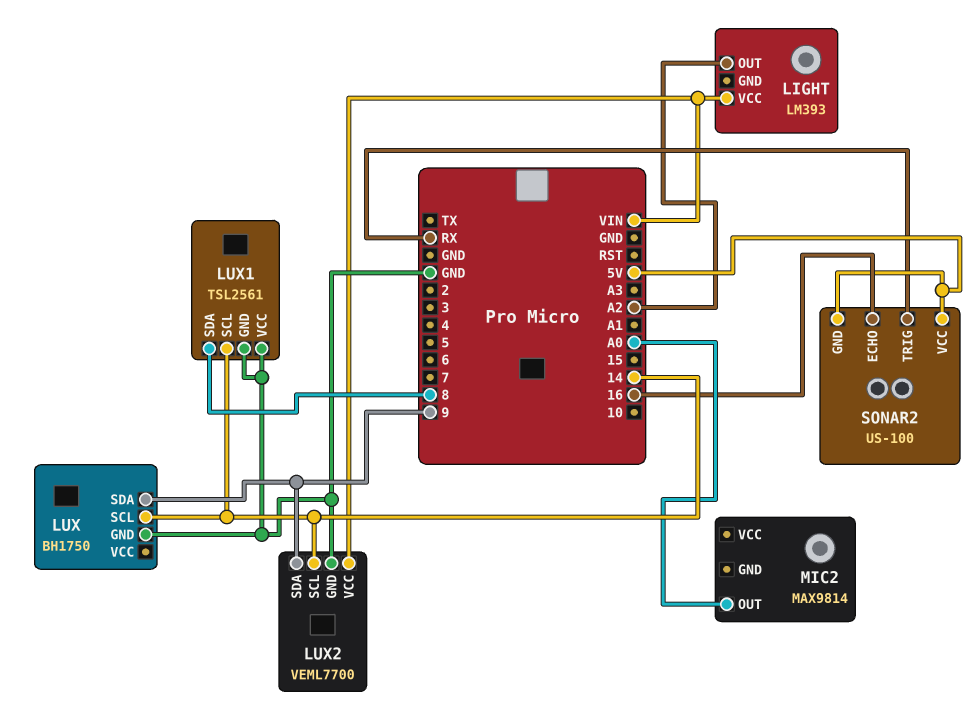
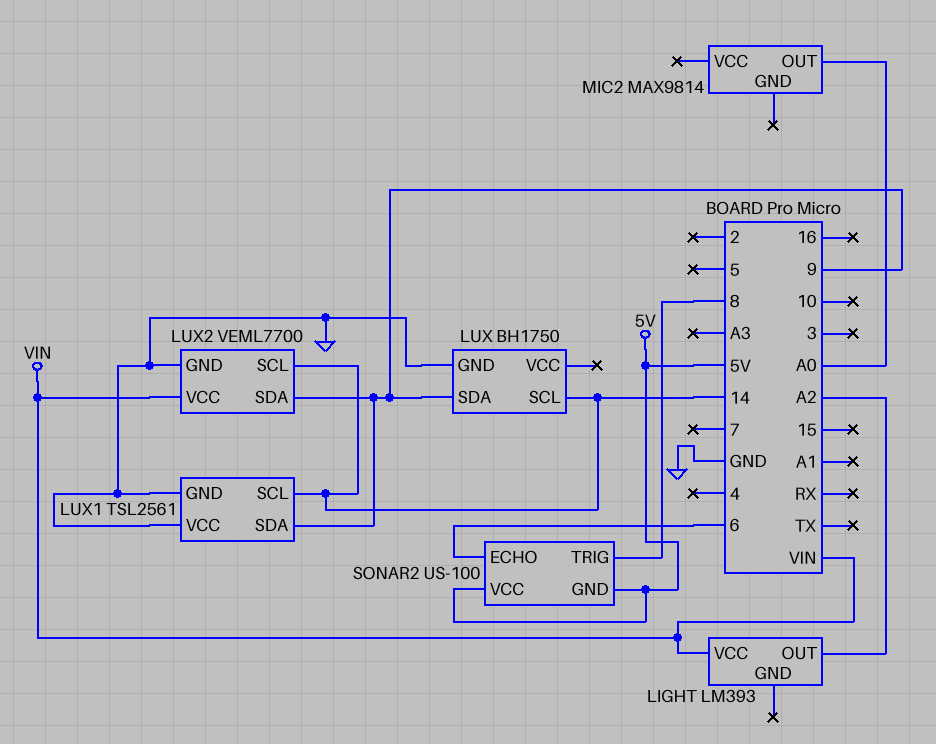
LUX1 pin SDA: 8 -> 9
SONAR2 pin ECHO: 16 -> 6
SONAR2 pin TRIG: RX -> 8

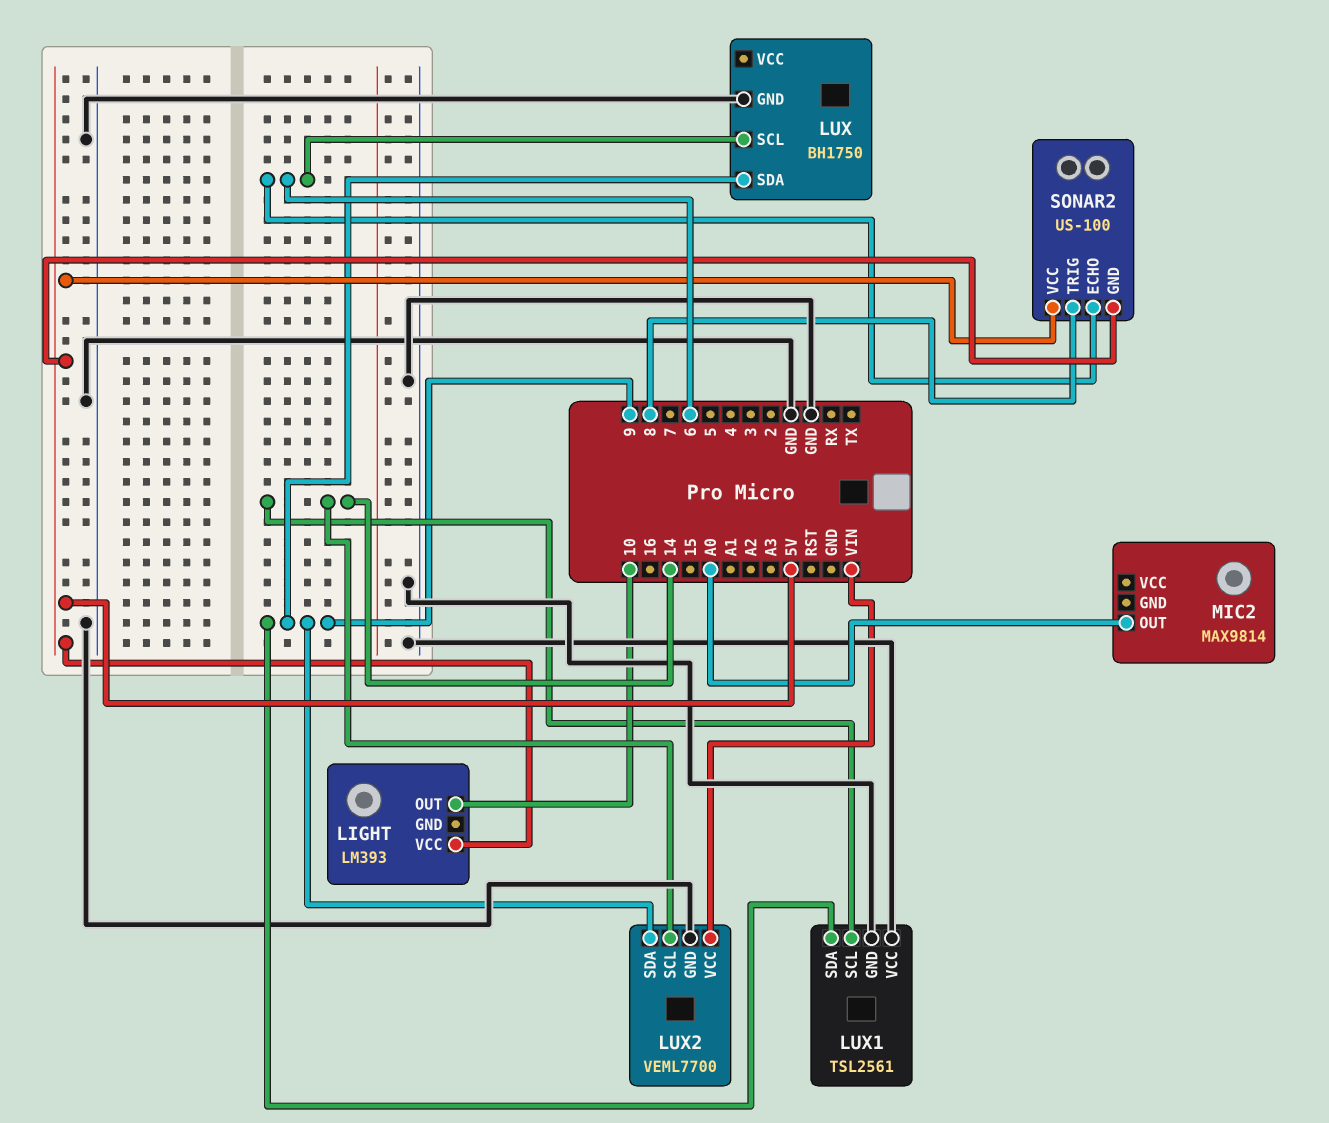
LIGHT pin OUT: A2 -> 10
LIGHT pin VCC: VIN -> 5V
LUX pin SCL: 14 -> 6

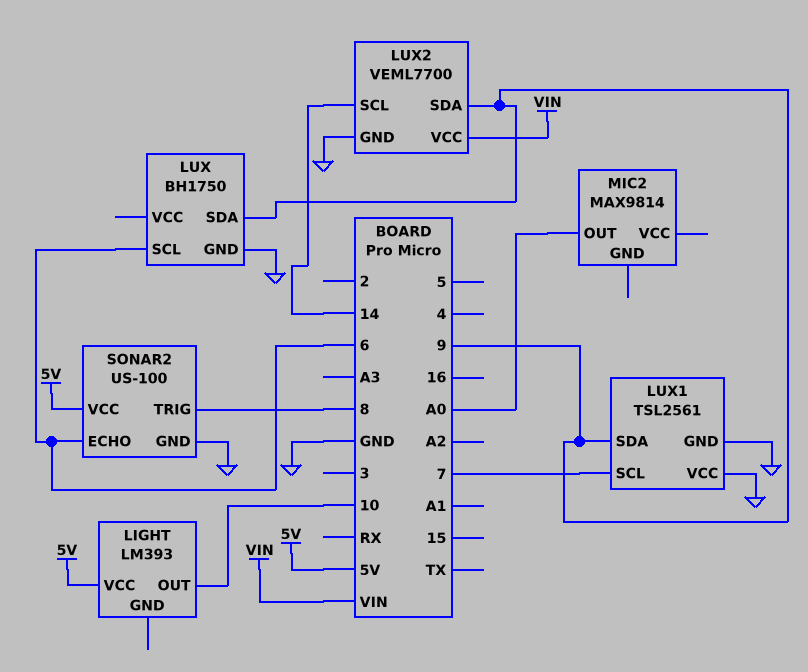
LUX1 pin SCL: 14 -> 7
SONAR2 pin GND: 5V -> GND

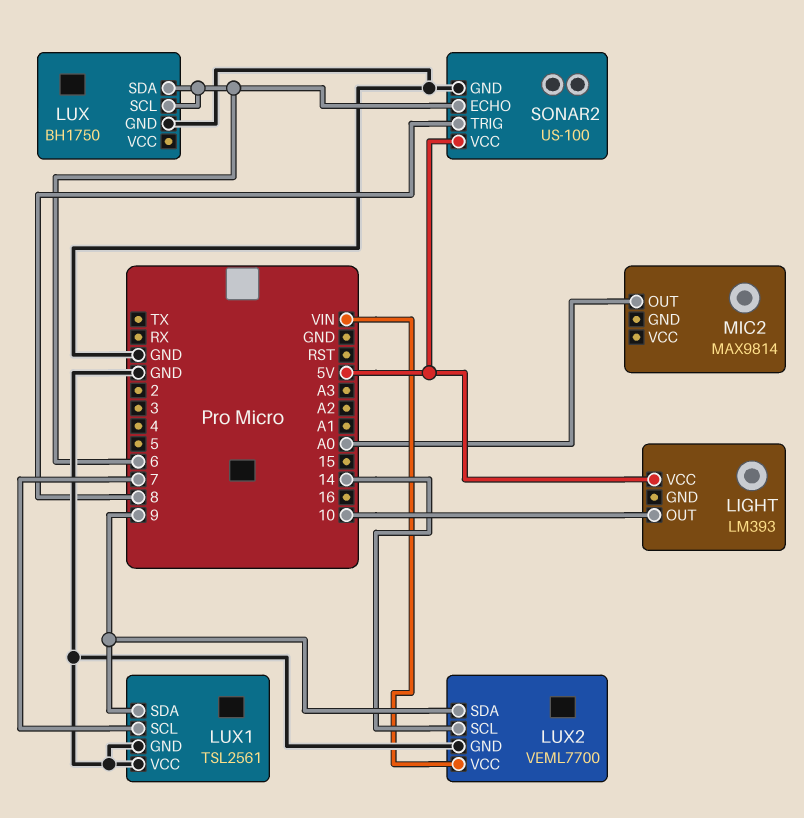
LUX pin SDA: 9 -> 6

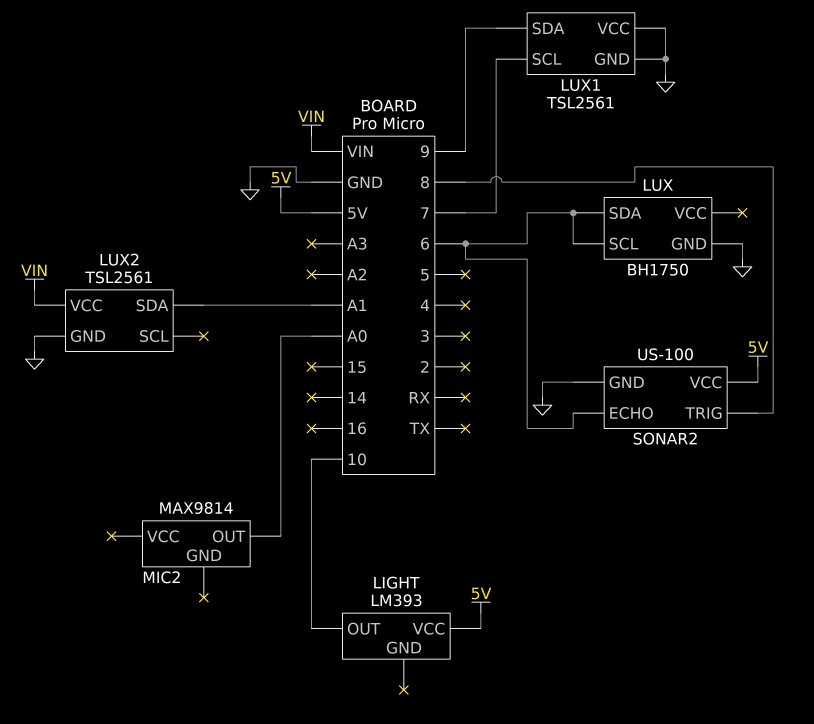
LUX2: VEML7700 -> TSL2561
LUX2 pin SCL: 14 -> none
LUX2 pin SDA: 9 -> A1

